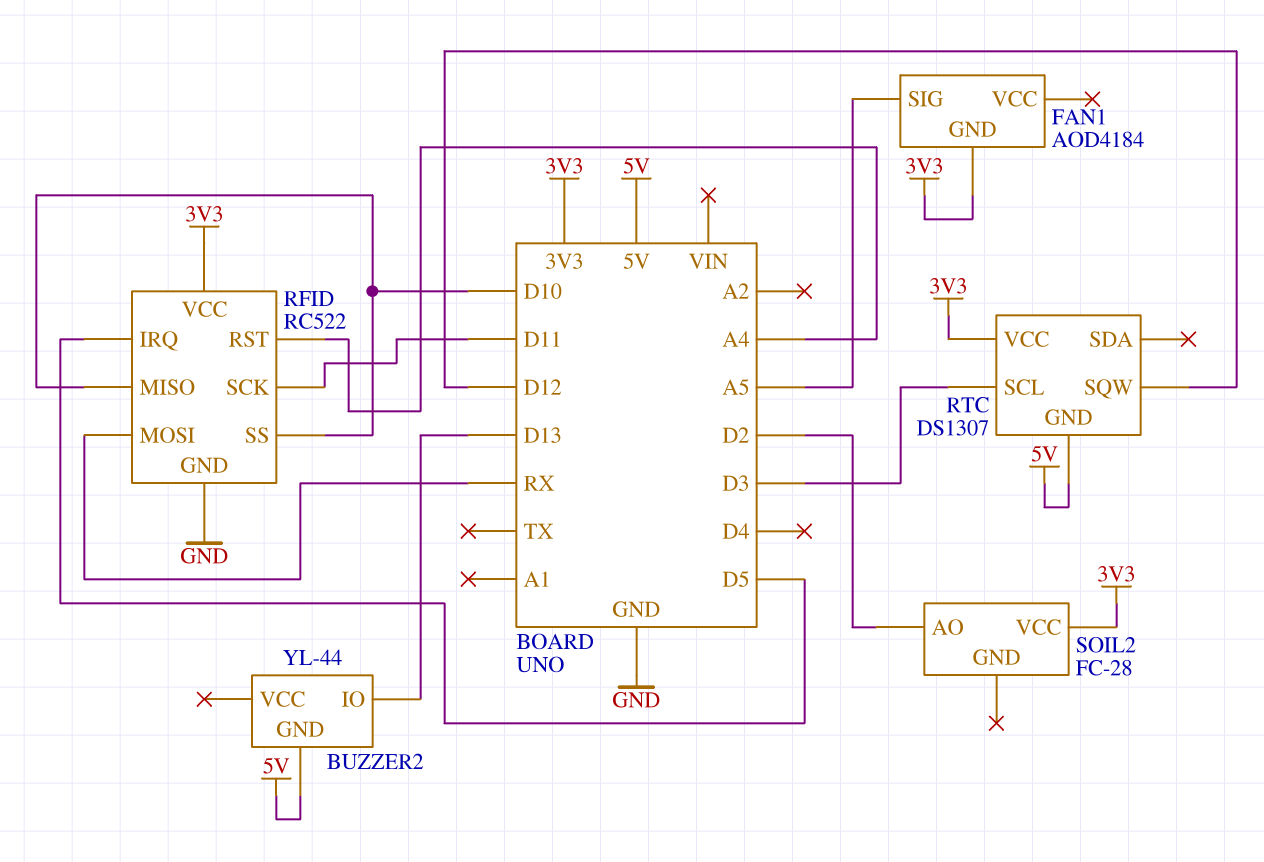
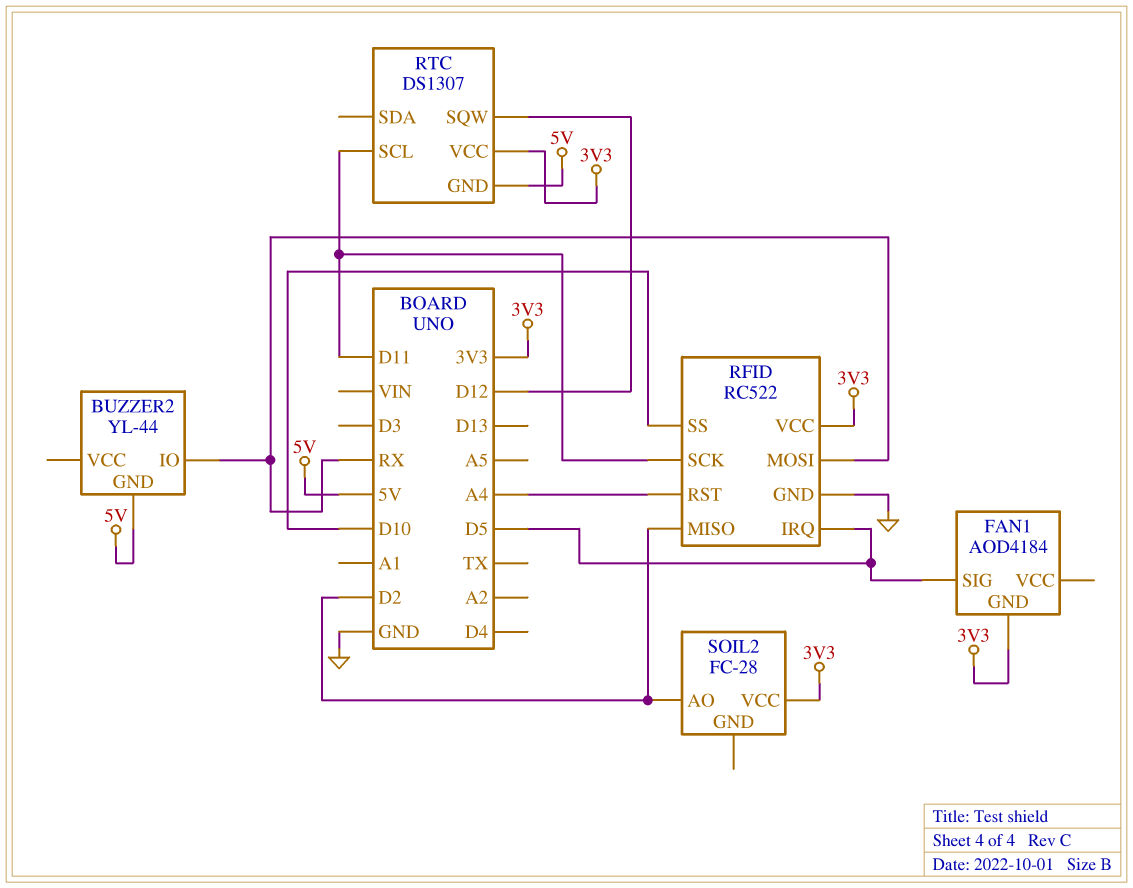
BUZZER2 pin IO: D13 -> RX
FAN1 pin SIG: A5 -> D5
RFID pin MISO: D10 -> D2
RTC pin SCL: D3 -> D11

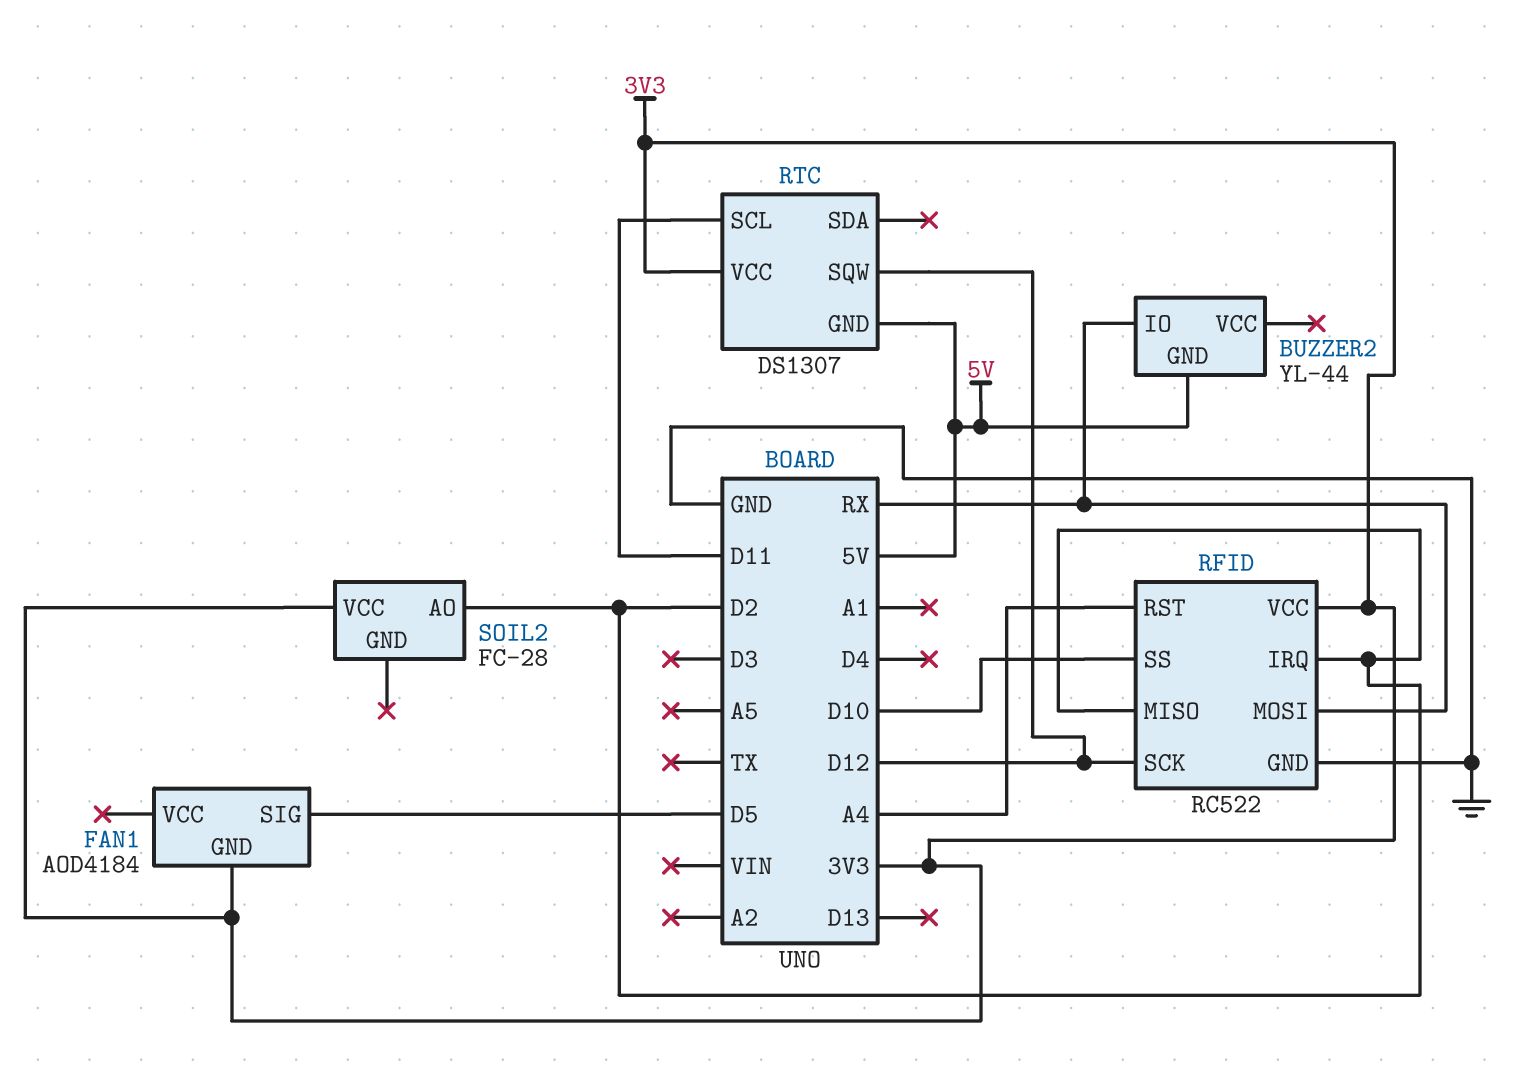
RFID pin IRQ: D5 -> D2
RFID pin SCK: D11 -> D12

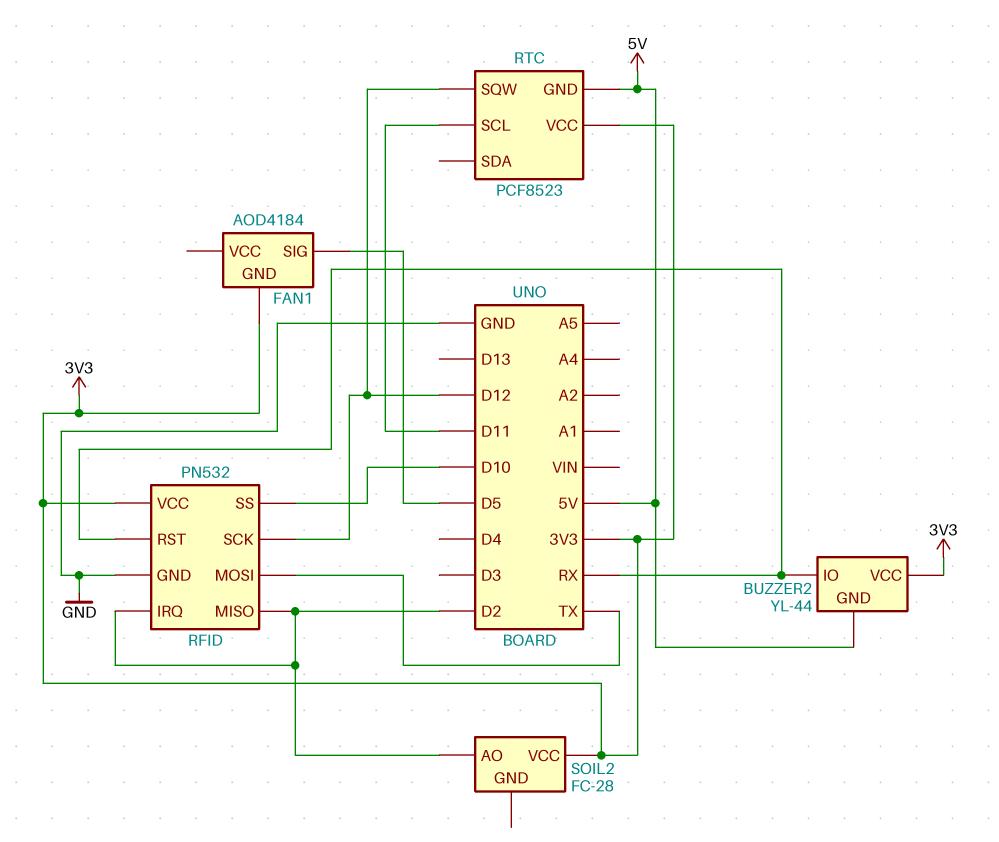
BUZZER2 pin VCC: none -> 3V3
RFID: RC522 -> PN532
RFID pin MOSI: RX -> TX
RFID pin RST: A4 -> RX
RTC: DS1307 -> PCF8523

